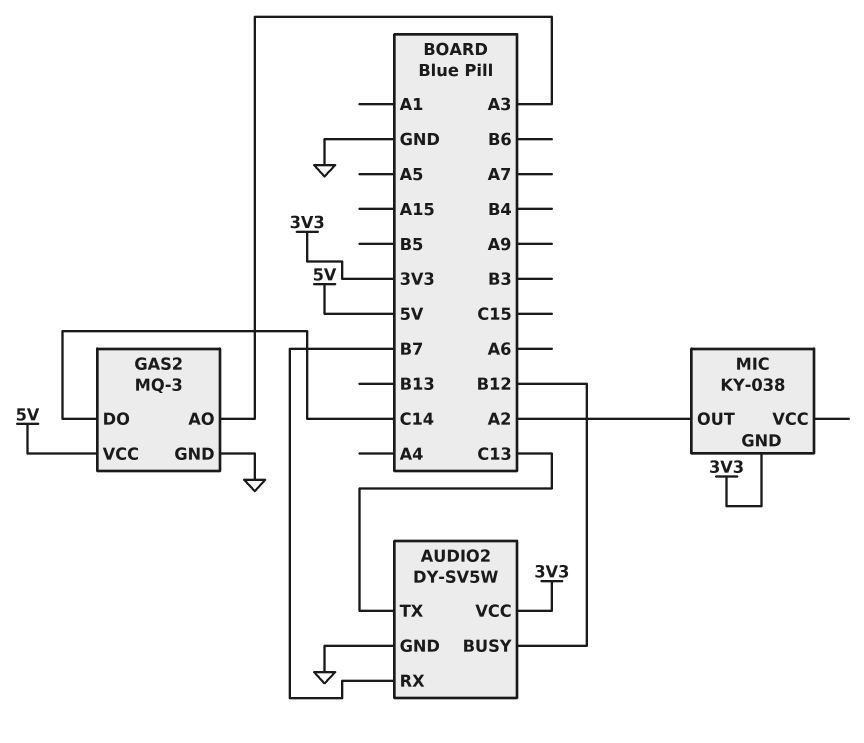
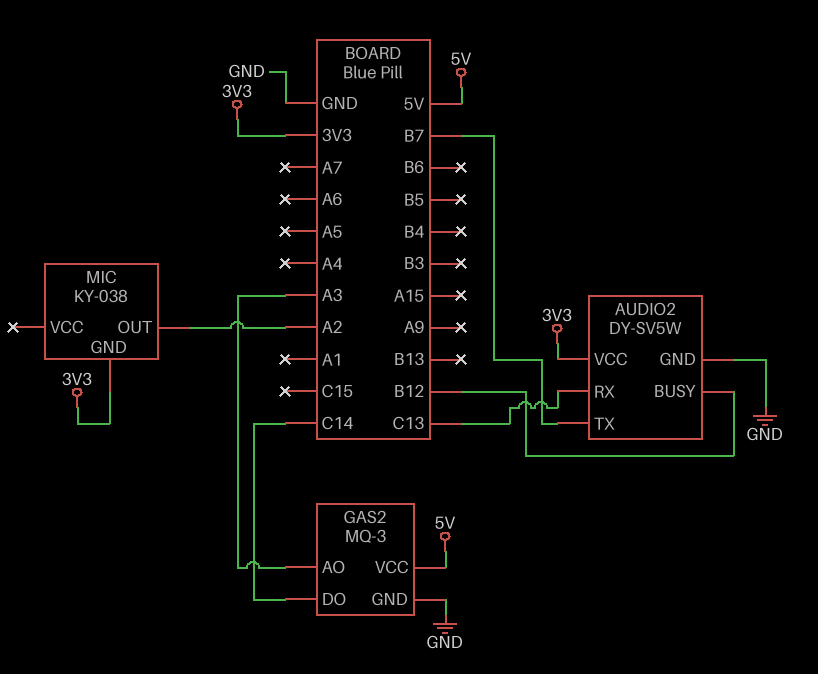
AUDIO2 pin RX: B7 -> C13
AUDIO2 pin TX: C13 -> B7

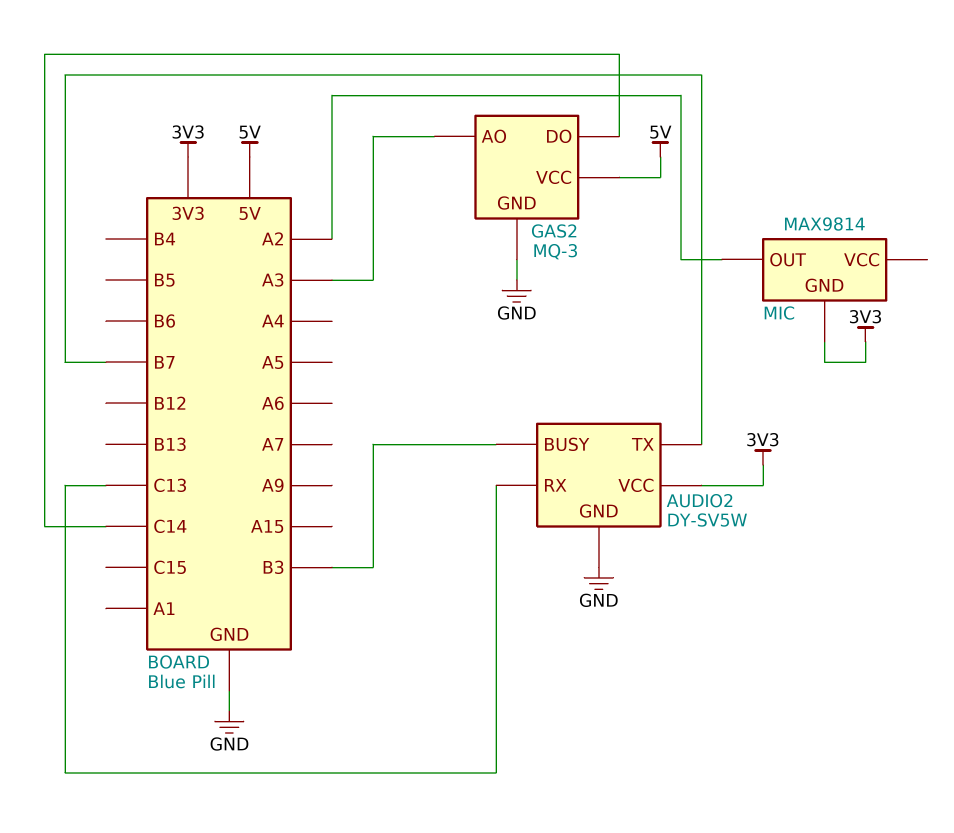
AUDIO2 pin BUSY: B12 -> B3
MIC: KY-038 -> MAX9814

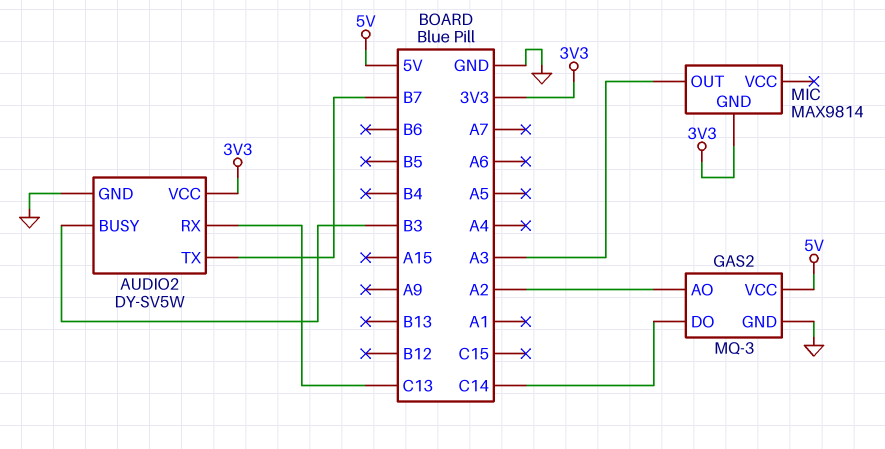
GAS2 pin AO: A3 -> A2
MIC pin OUT: A2 -> A3

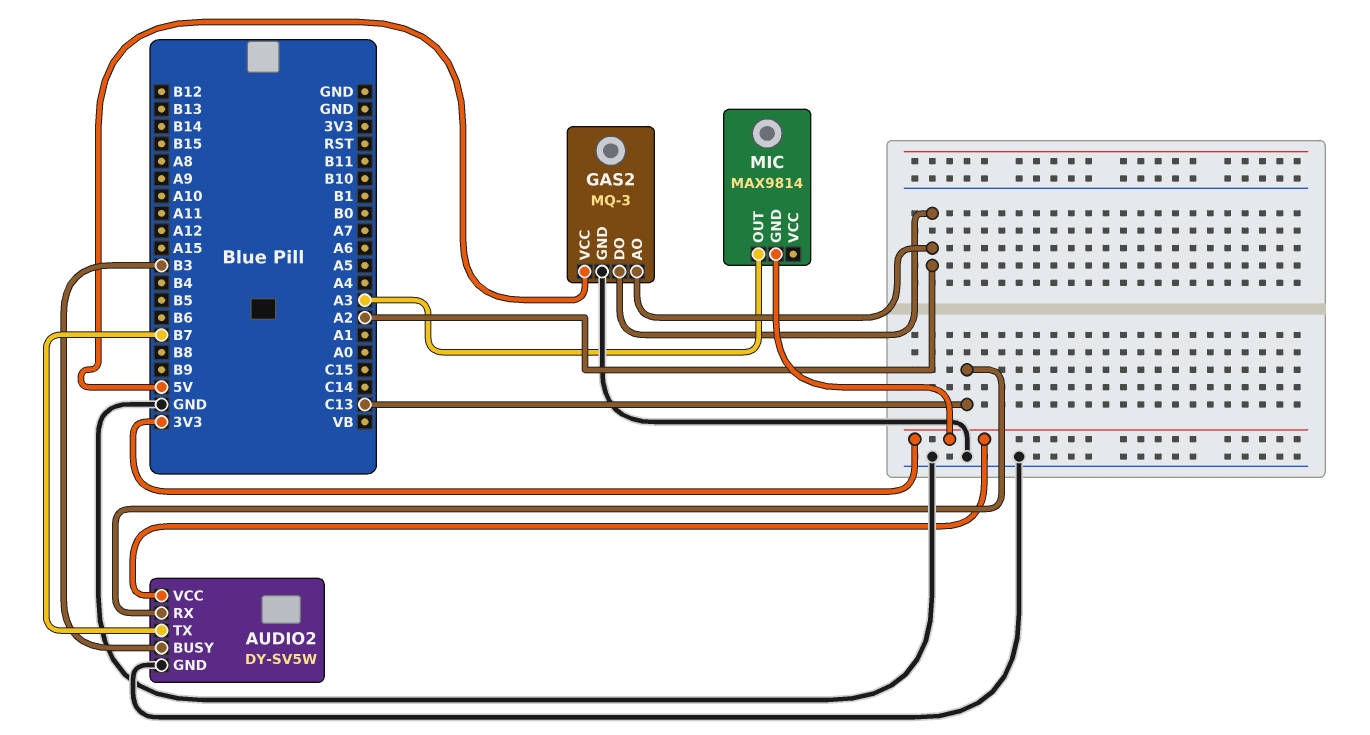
GAS2 pin DO: C14 -> A2

